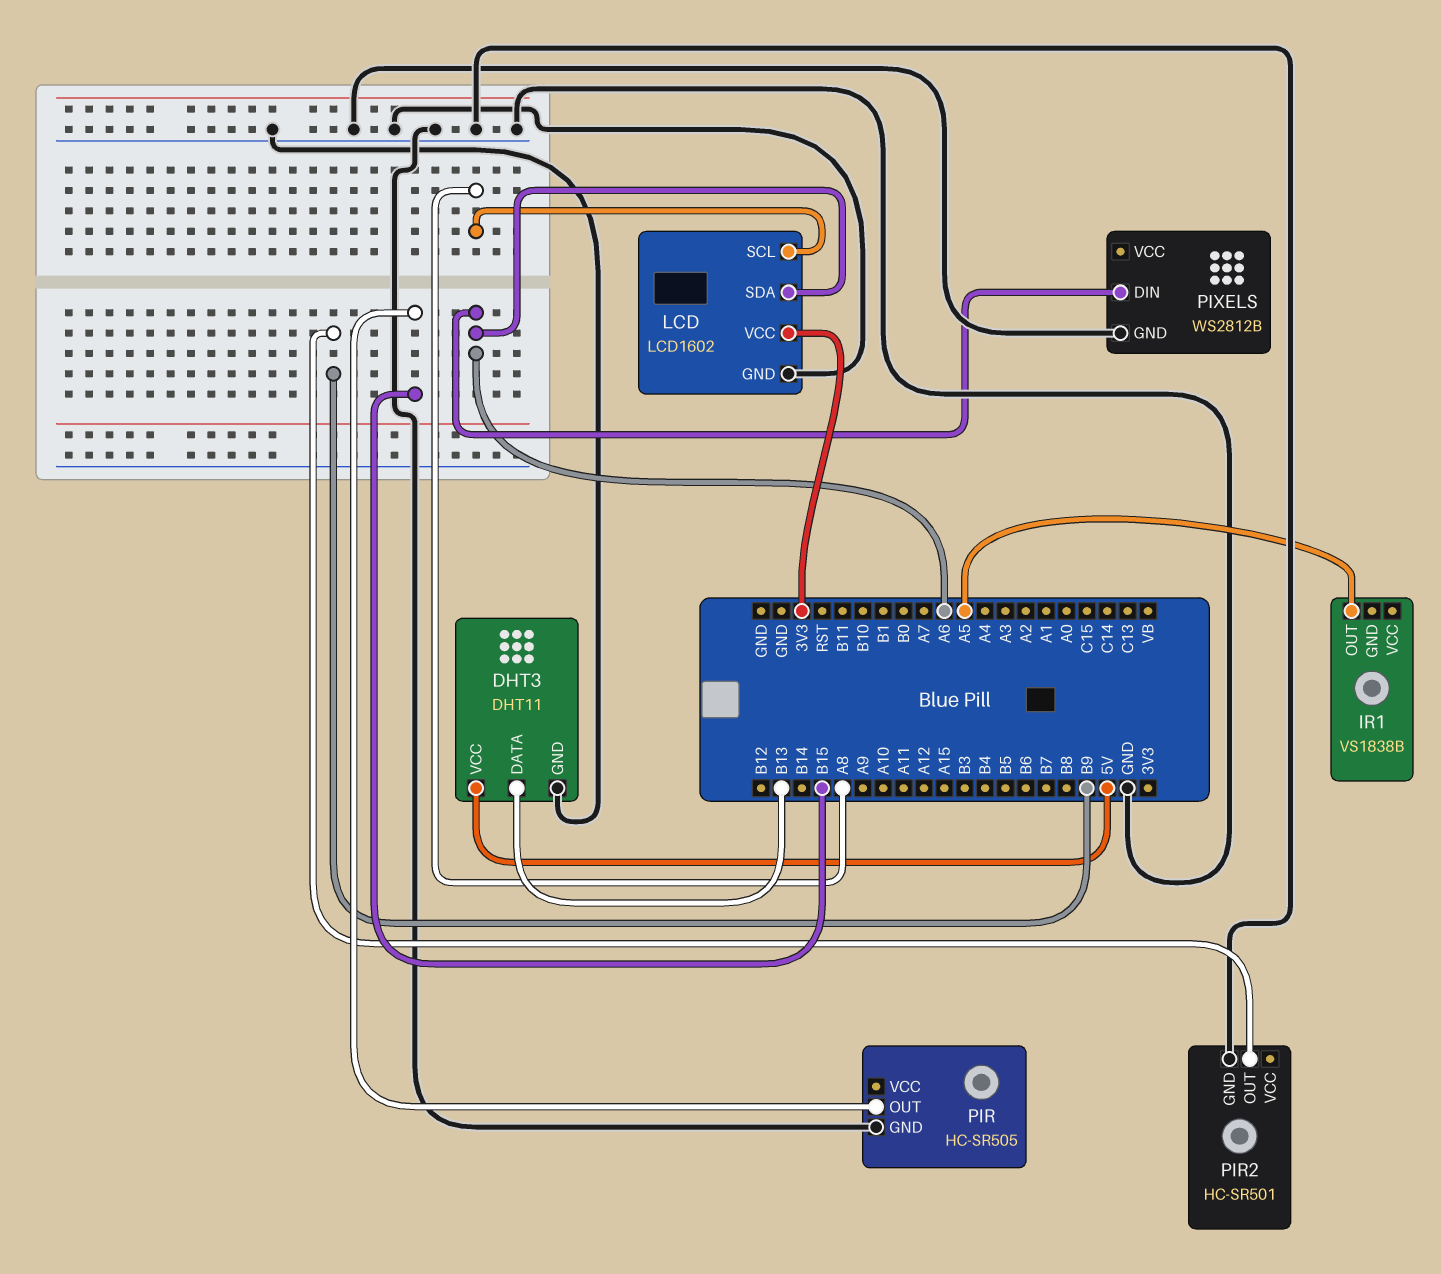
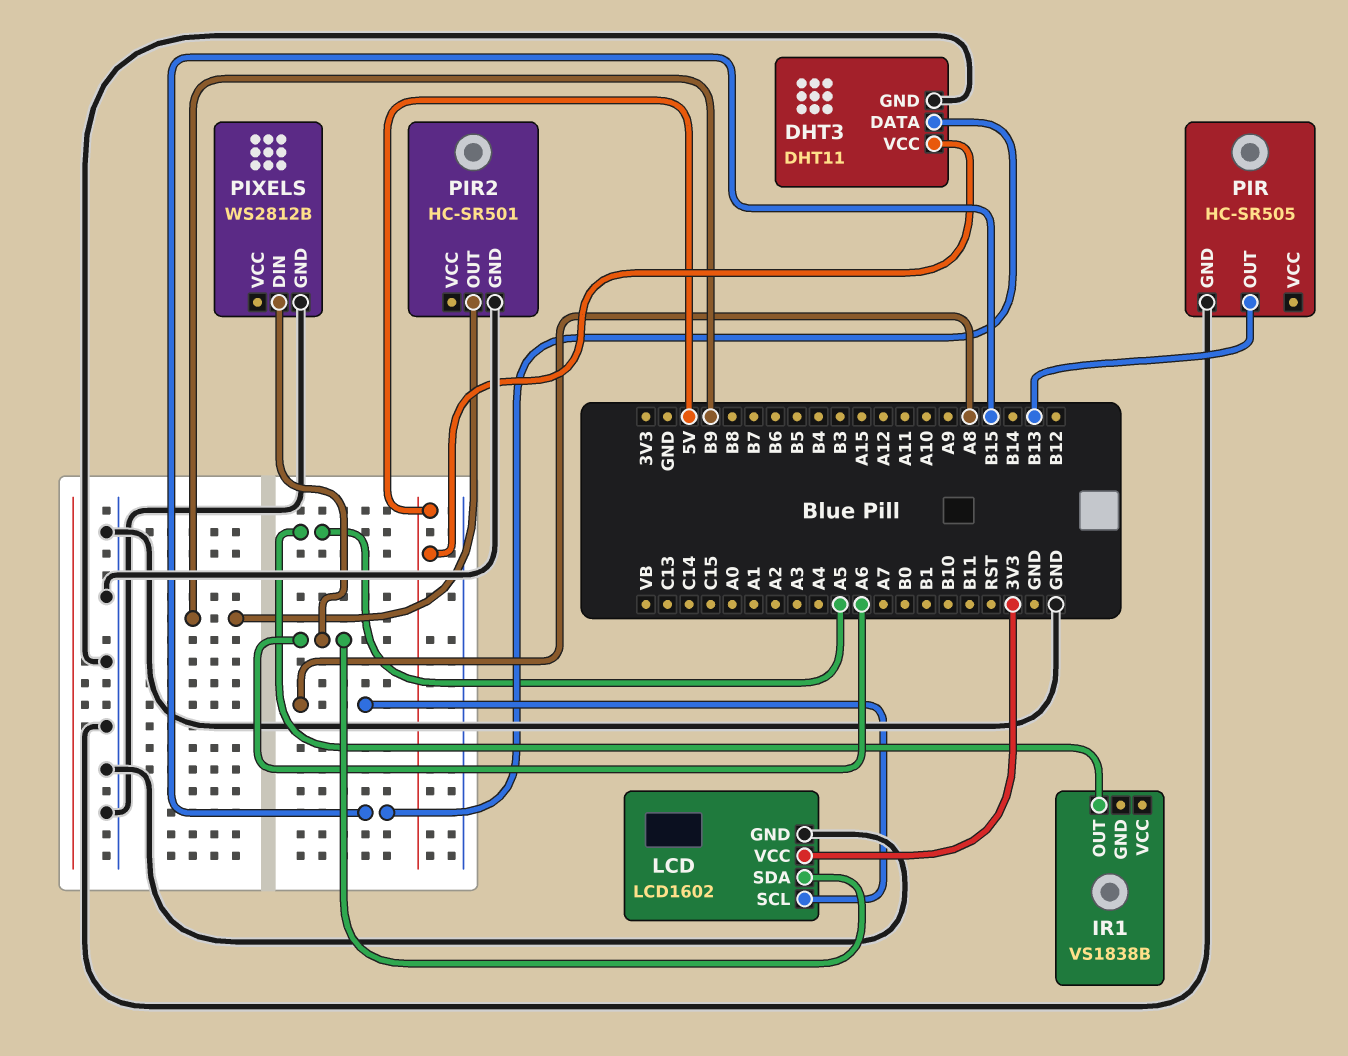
DHT3 pin DATA: B13 -> B15
PIR pin OUT: B15 -> B13

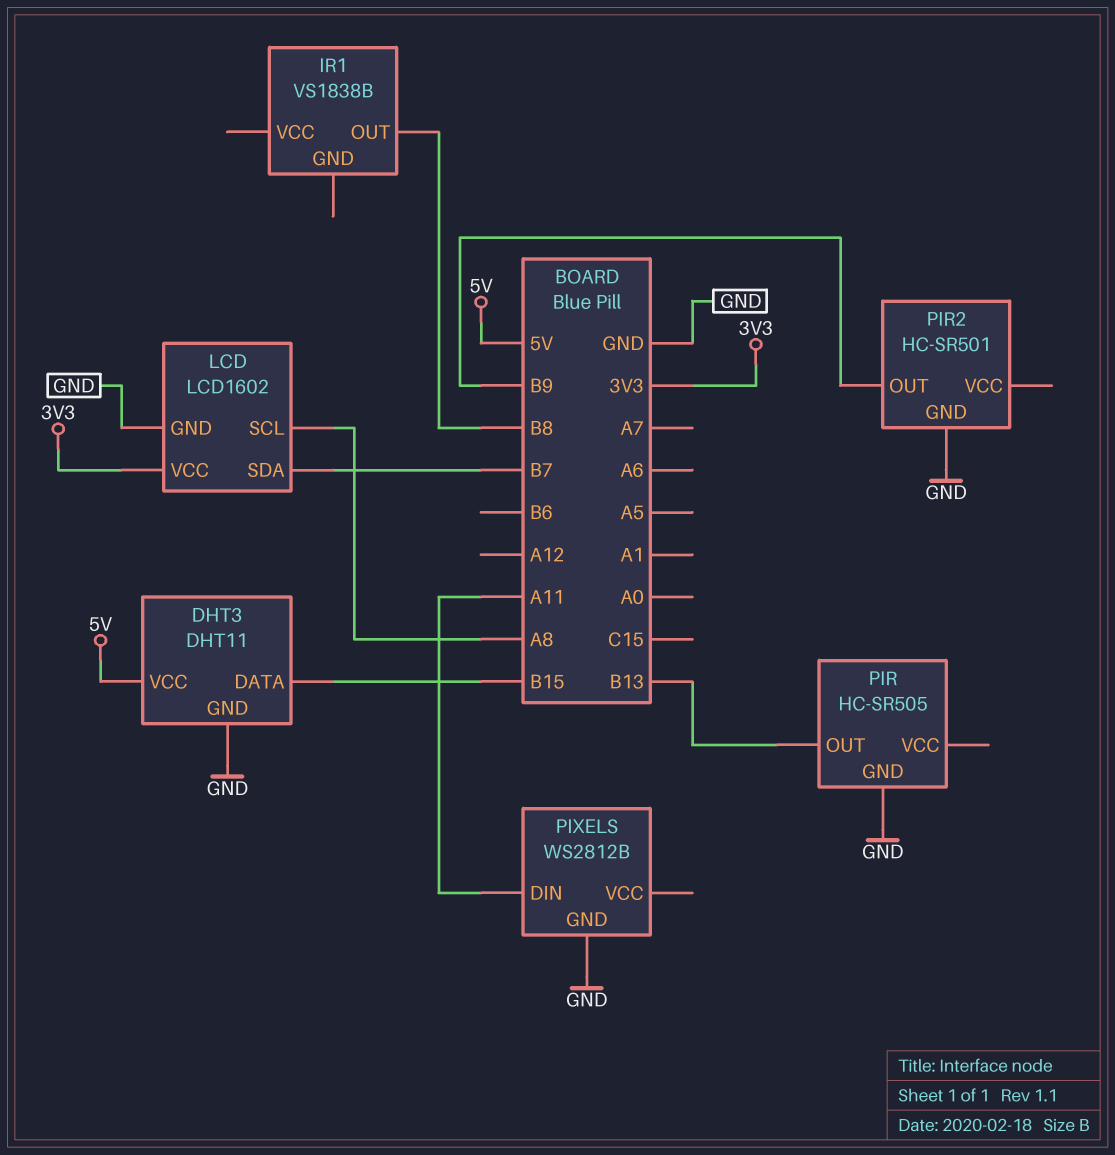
IR1 pin OUT: A5 -> B8
LCD pin SDA: A6 -> B7
PIXELS pin DIN: A6 -> A11

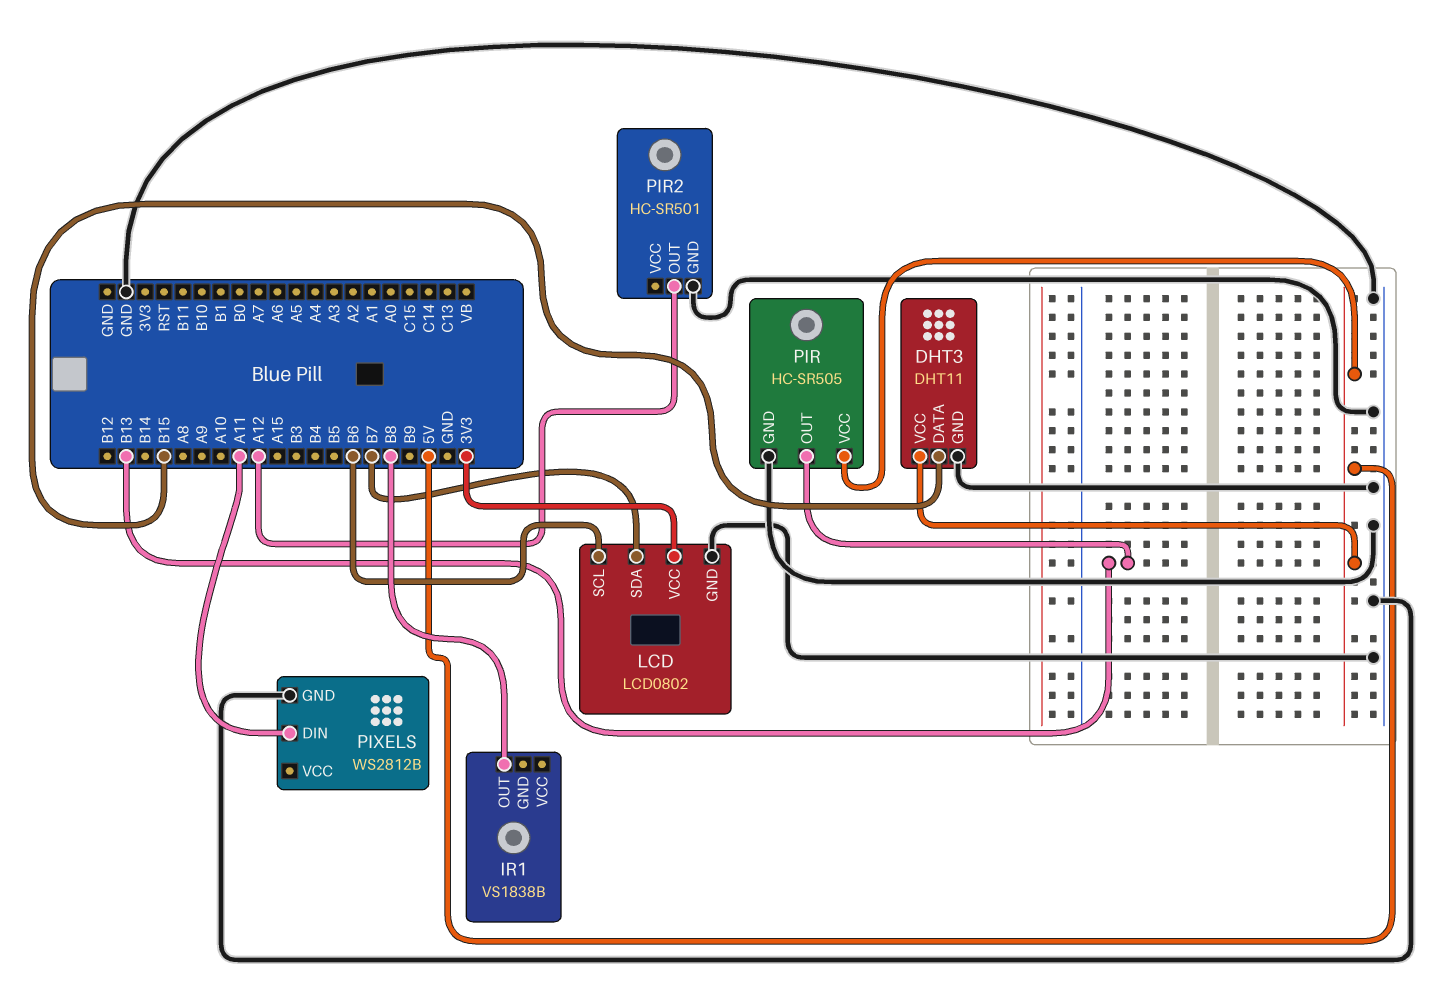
LCD: LCD1602 -> LCD0802
LCD pin SCL: A8 -> B6
PIR pin VCC: none -> 5V
PIR2 pin OUT: B9 -> A12

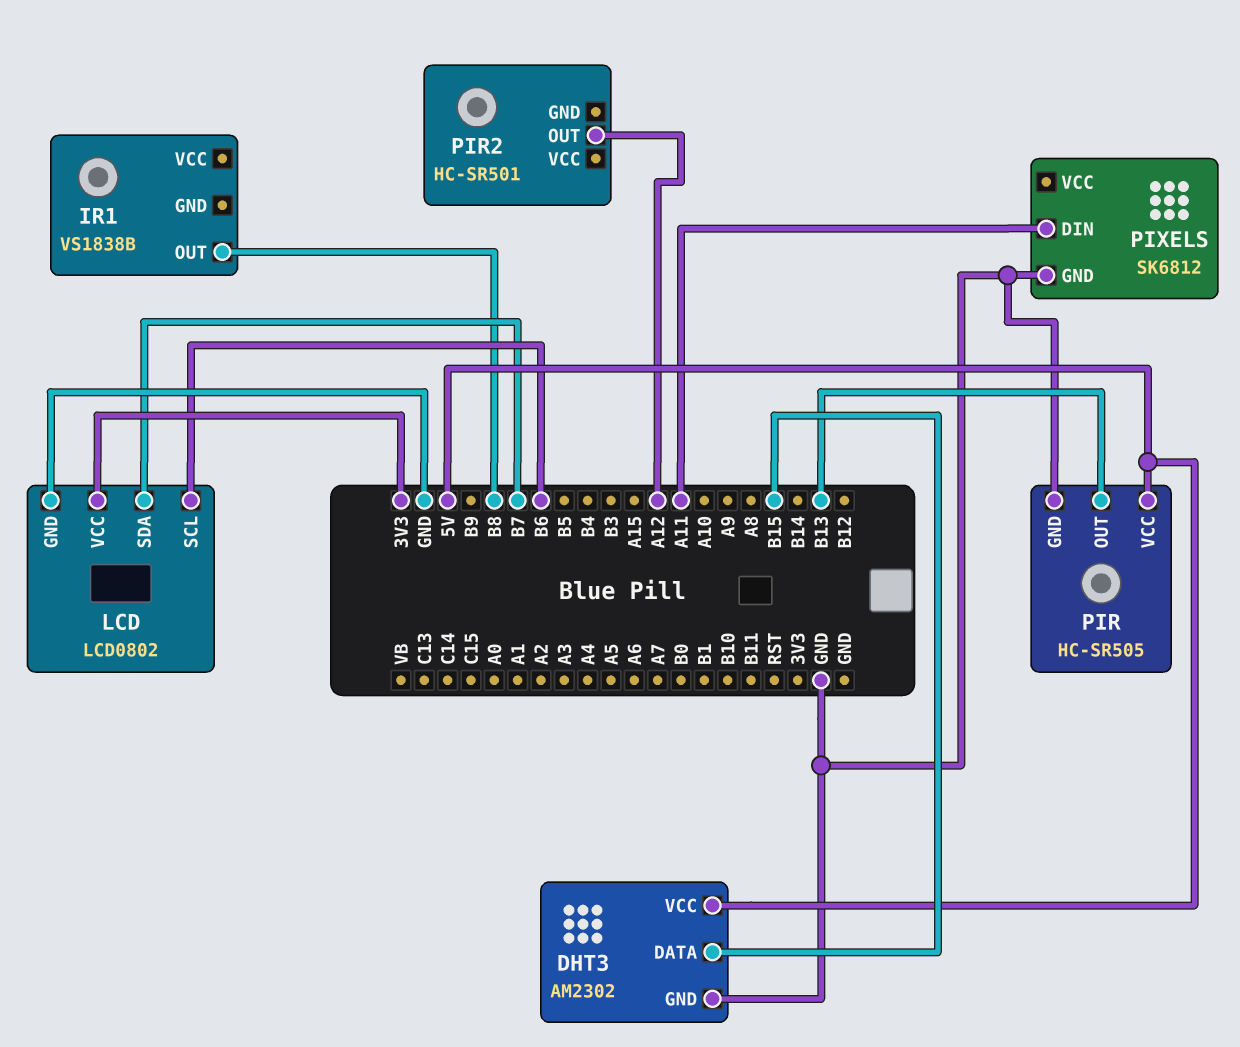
DHT3: DHT11 -> AM2302
PIR2 pin GND: GND -> none
PIXELS: WS2812B -> SK6812

